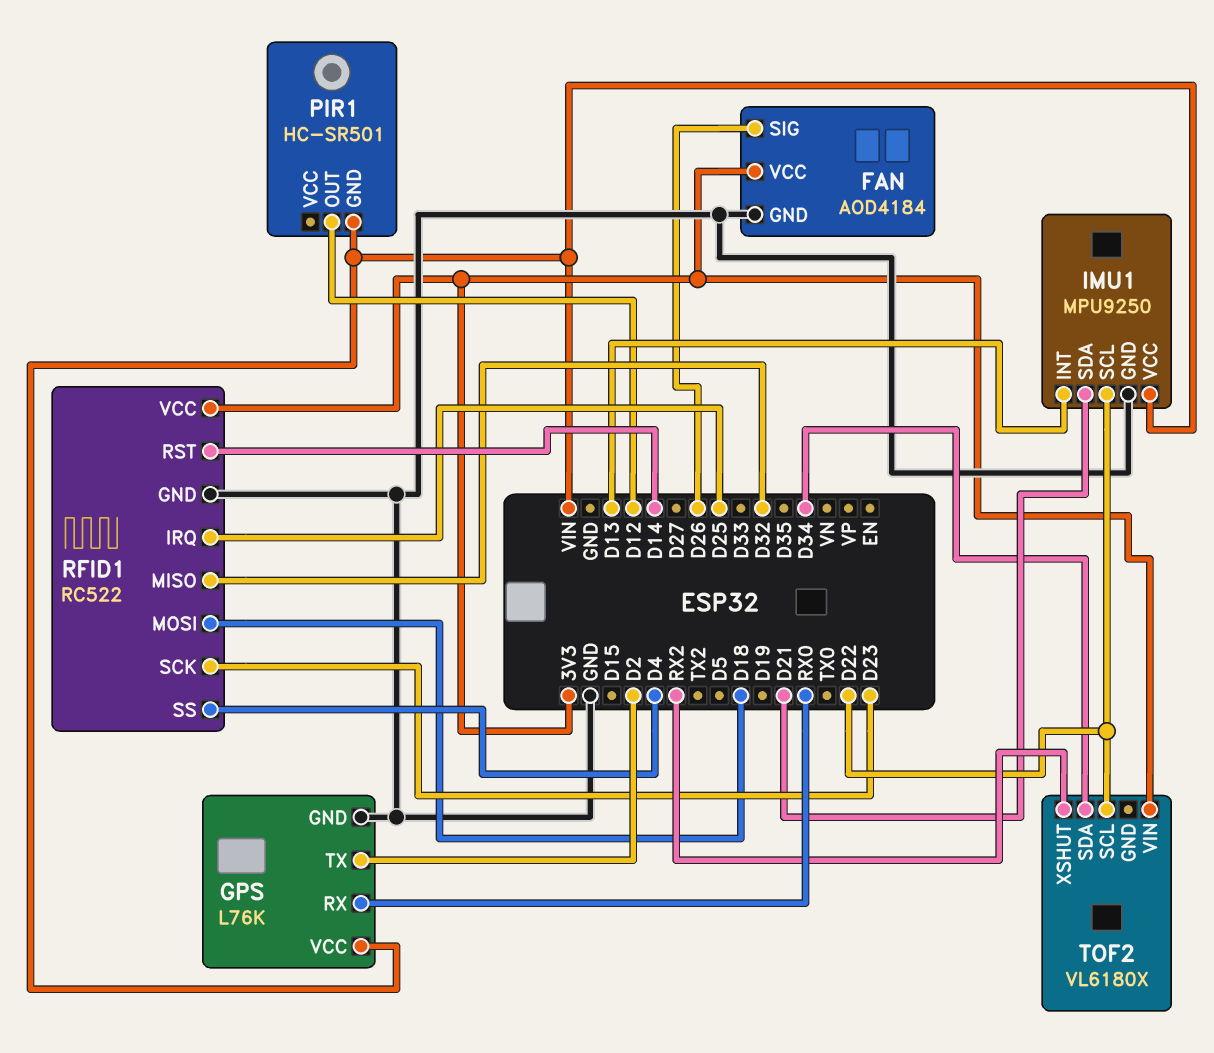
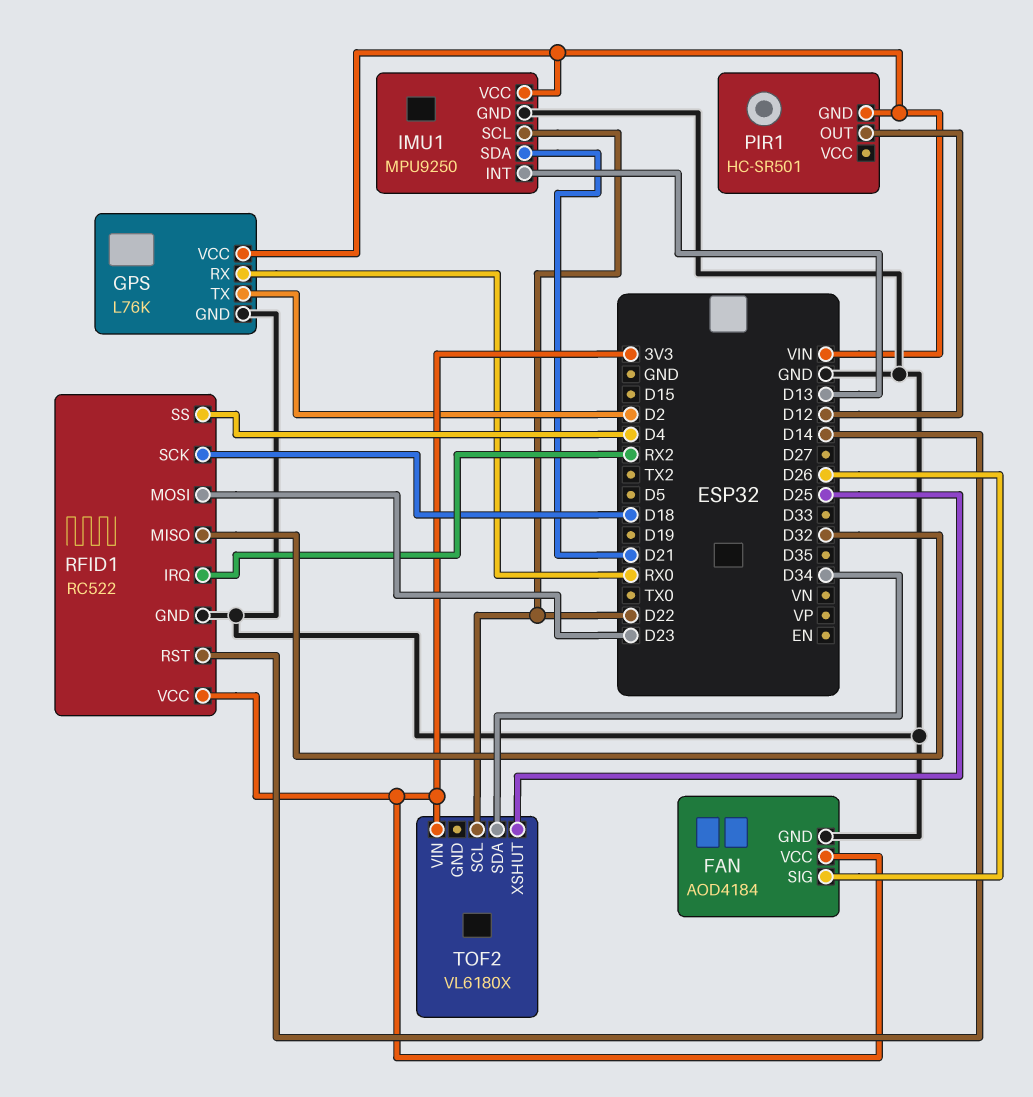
RFID1 pin IRQ: D25 -> RX2
RFID1 pin MOSI: D18 -> D23
RFID1 pin SCK: D23 -> D18
TOF2 pin XSHUT: RX2 -> D25

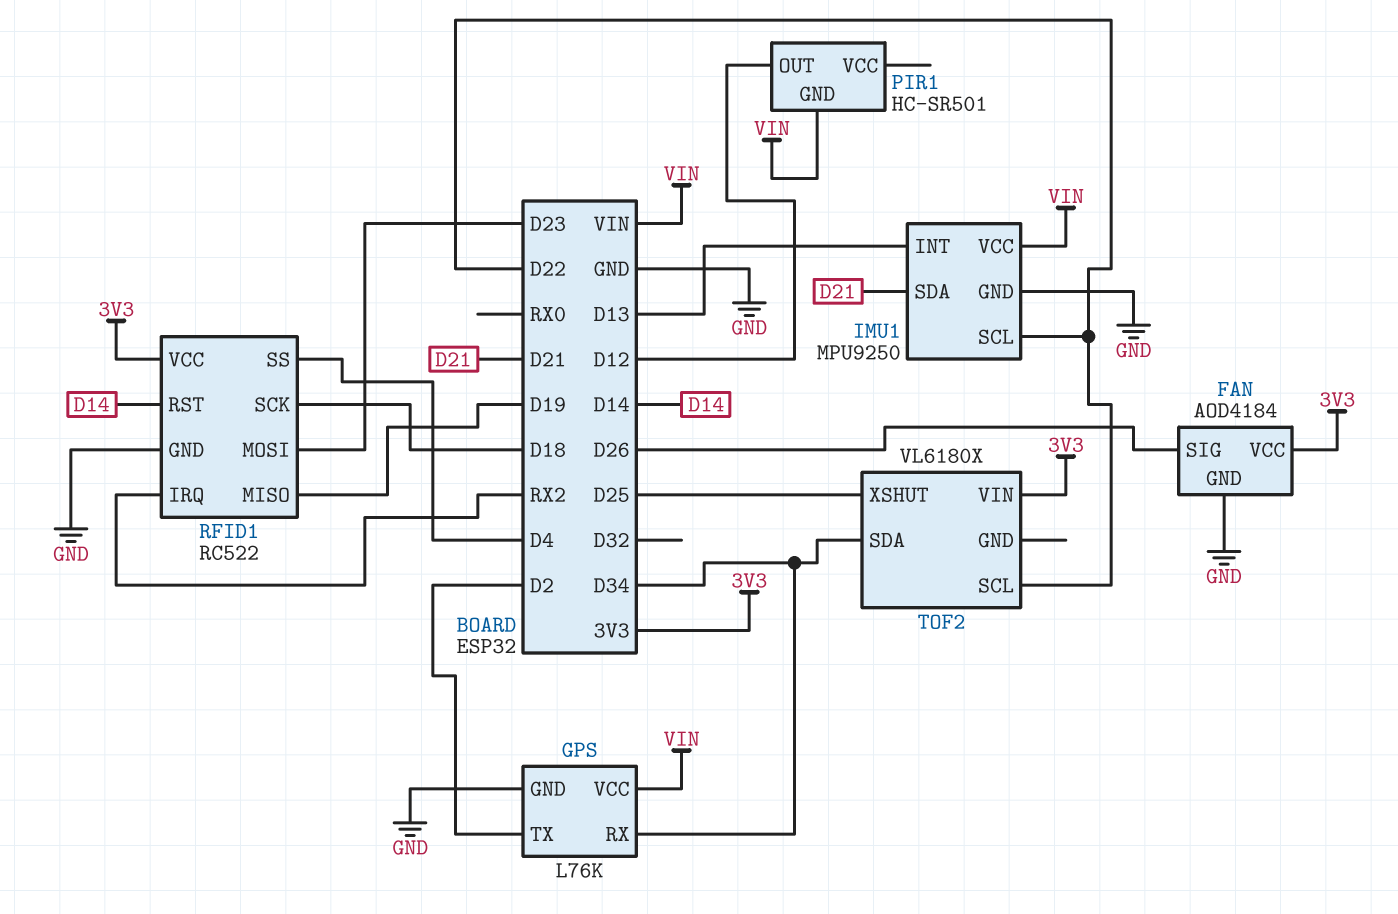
GPS pin RX: RX0 -> D34
RFID1 pin MISO: D32 -> D19

